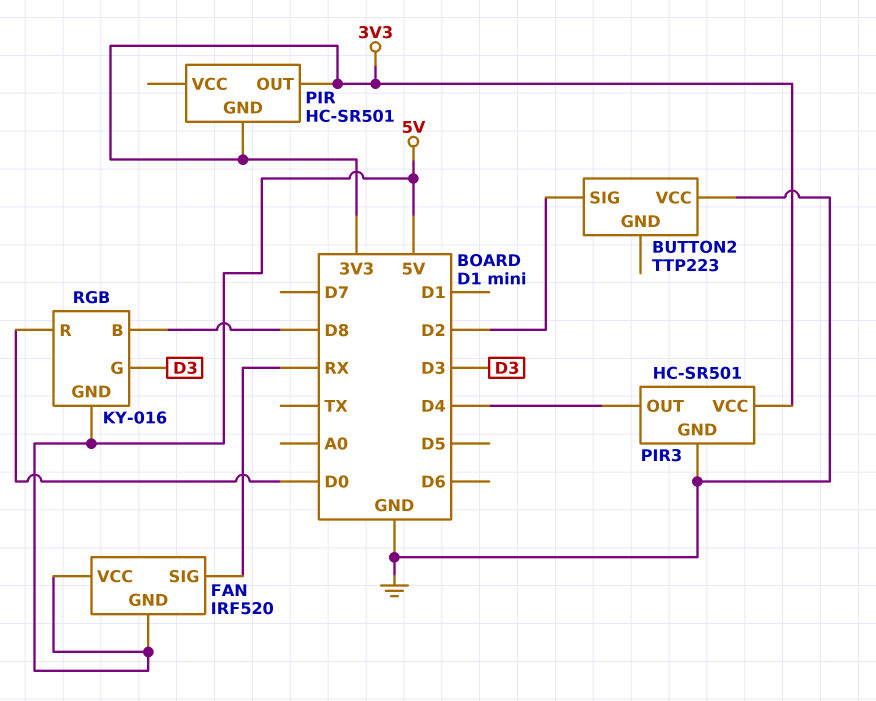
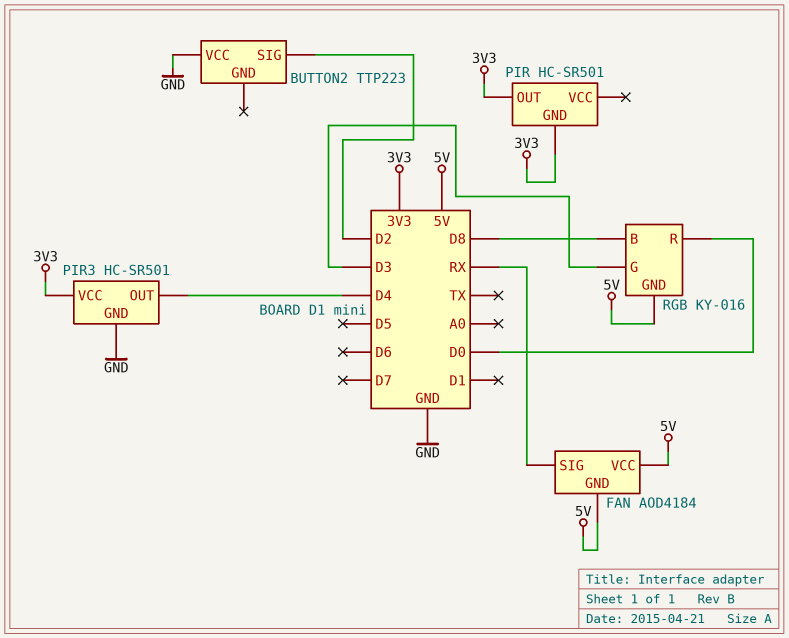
FAN: IRF520 -> AOD4184

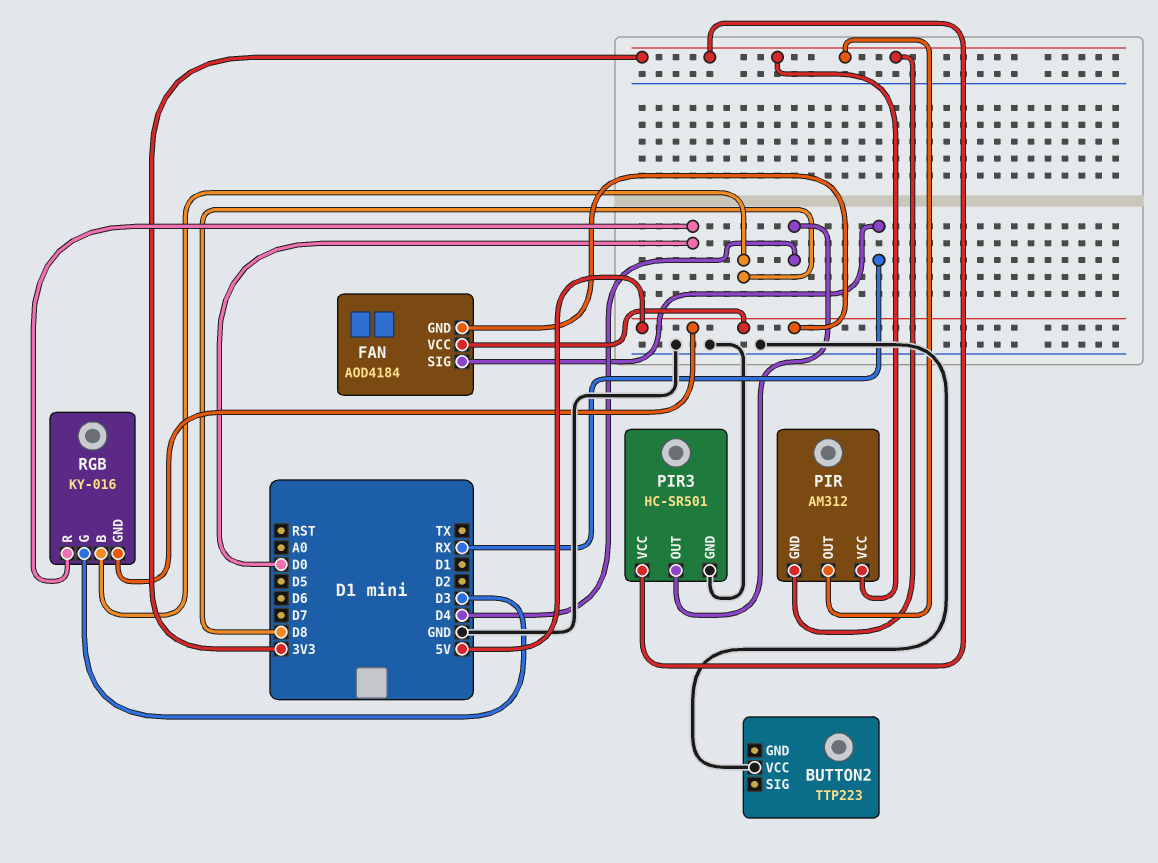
BUTTON2 pin SIG: D2 -> none
PIR: HC-SR501 -> AM312
PIR pin VCC: none -> 3V3

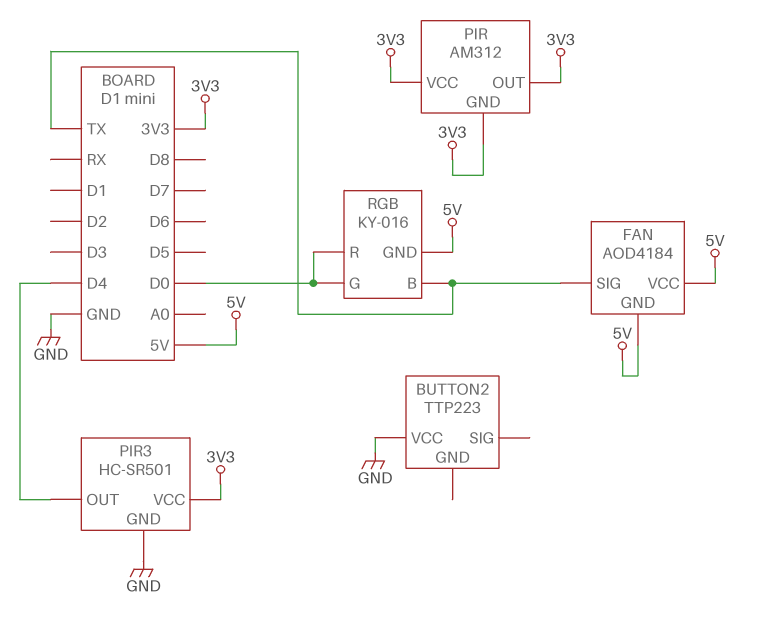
FAN pin SIG: RX -> TX
RGB pin B: D8 -> TX
RGB pin G: D3 -> D0

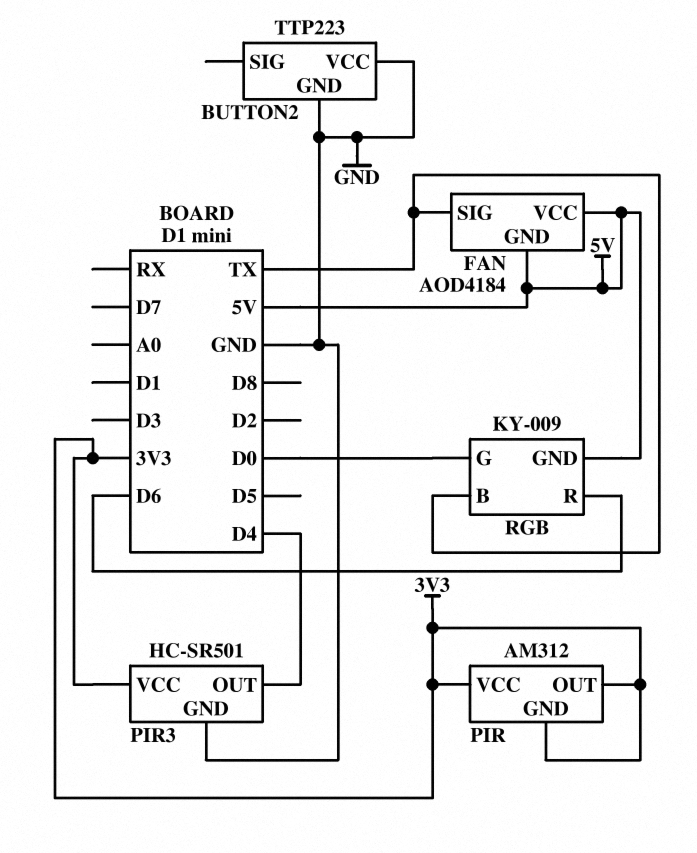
BUTTON2 pin GND: none -> GND
RGB: KY-016 -> KY-009
RGB pin R: D0 -> D6

